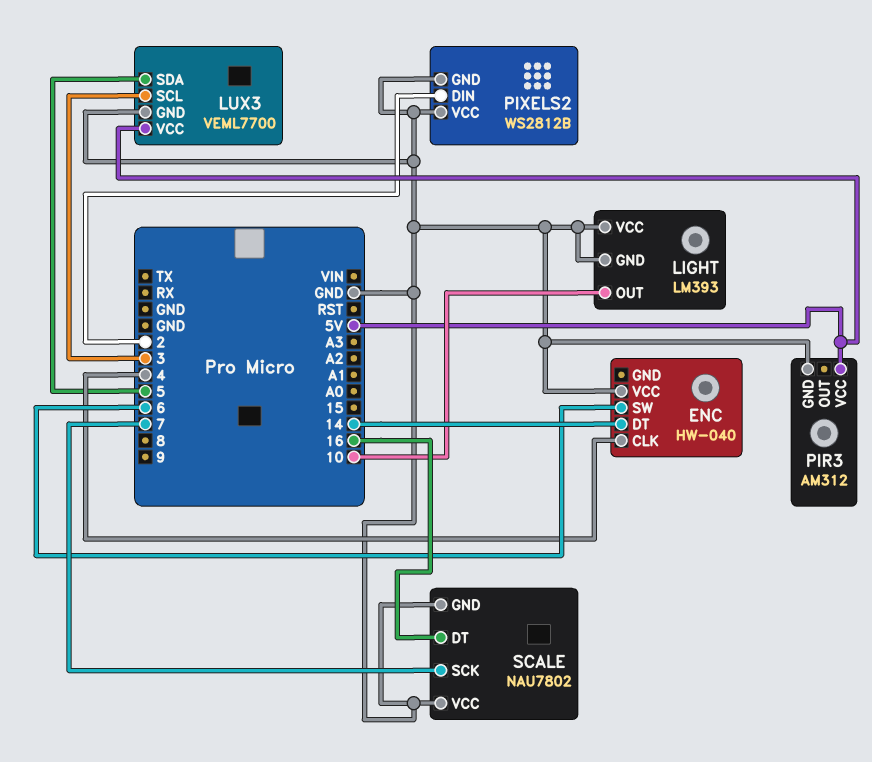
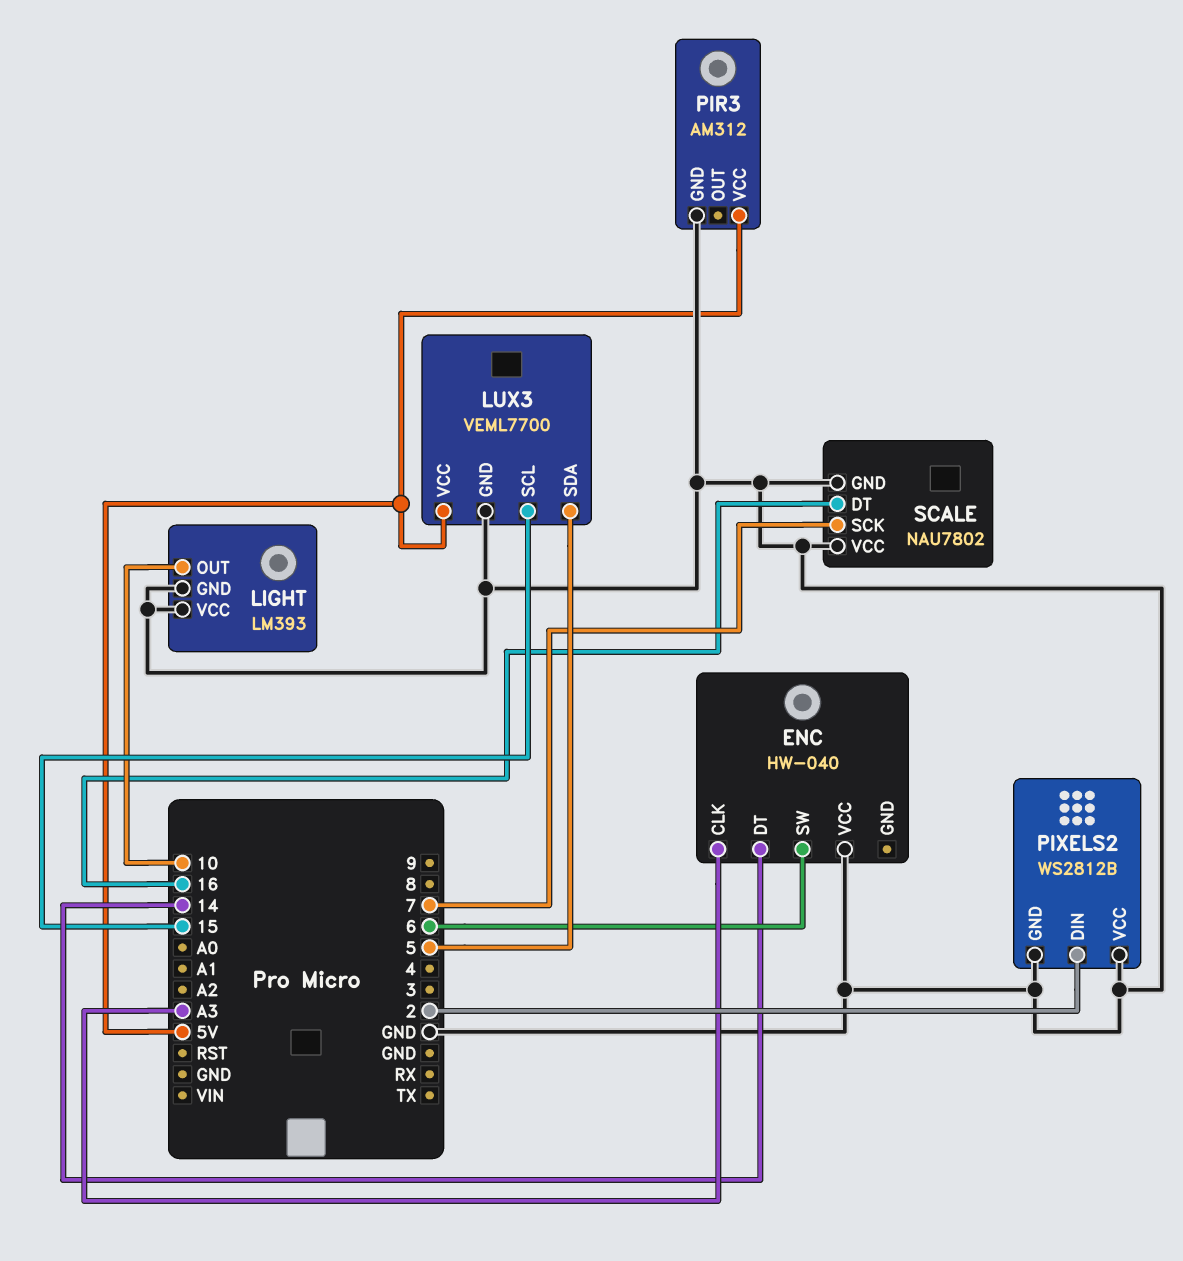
ENC pin CLK: 4 -> A3
LUX3 pin SCL: 3 -> 15

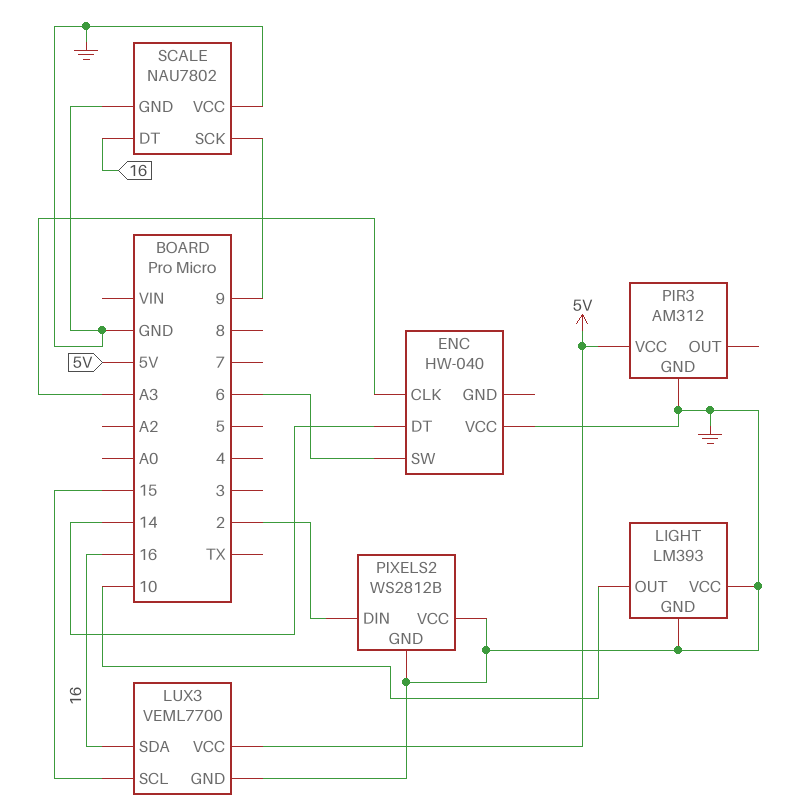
LUX3 pin SDA: 5 -> 16
SCALE pin SCK: 7 -> 9

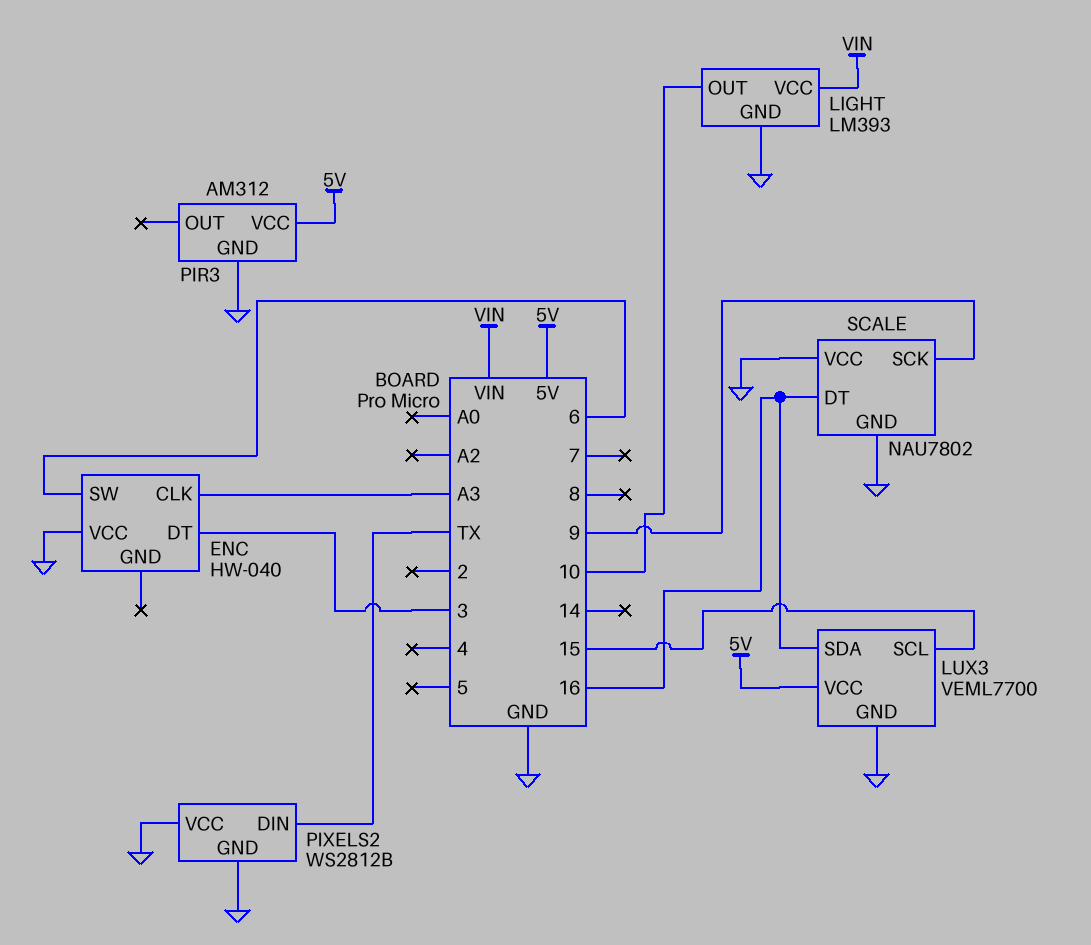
ENC pin DT: 14 -> 3
LIGHT pin VCC: GND -> VIN
PIXELS2 pin DIN: 2 -> TX

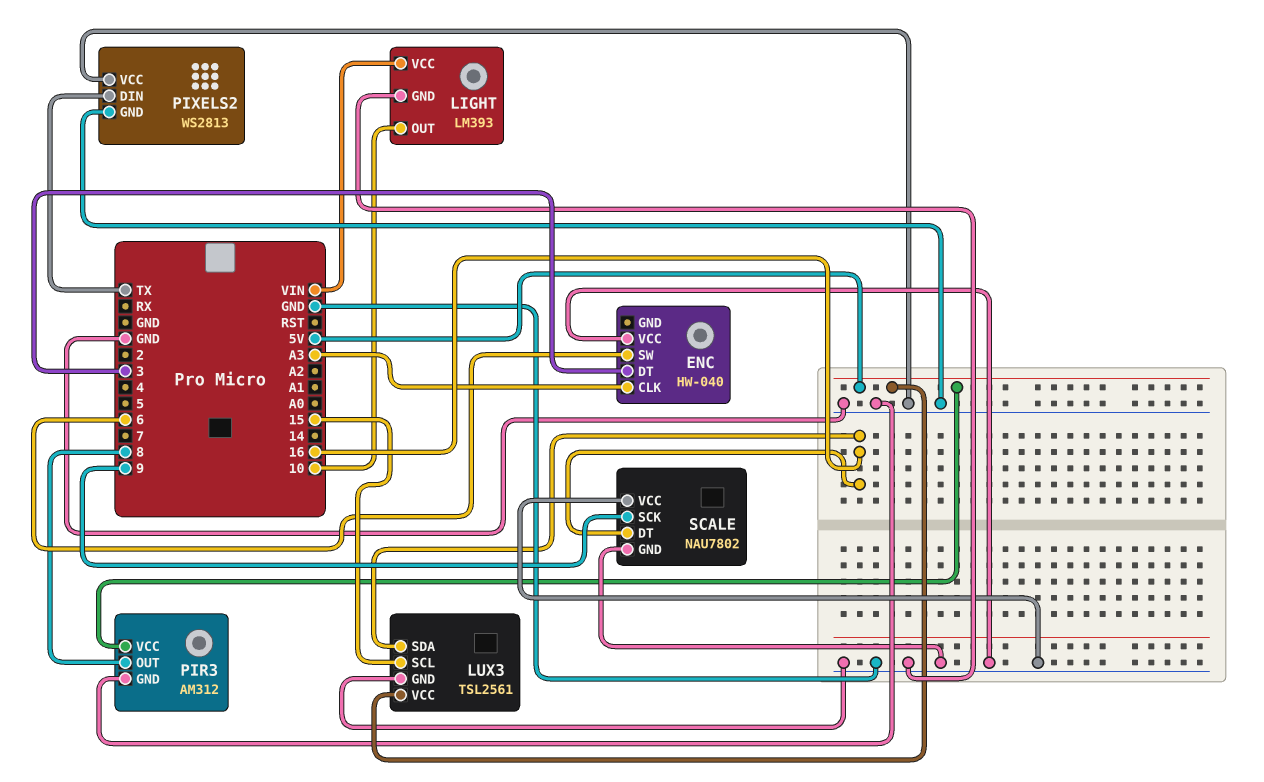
LUX3: VEML7700 -> TSL2561
PIR3 pin OUT: none -> 8
PIXELS2: WS2812B -> WS2813

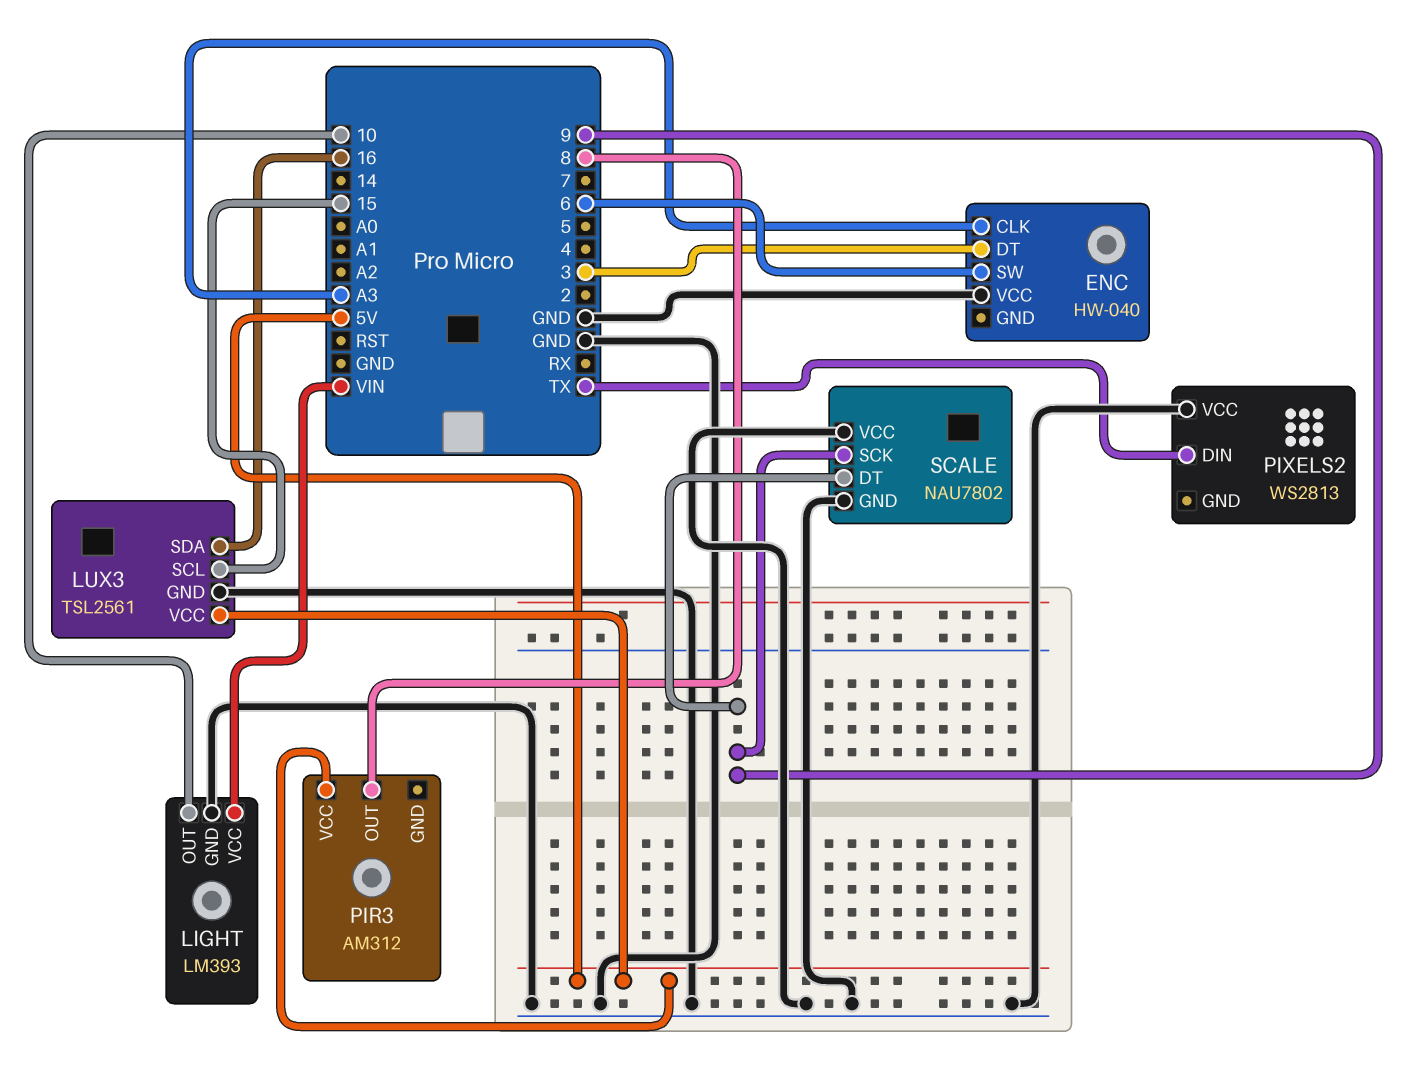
PIR3 pin GND: GND -> none
PIXELS2 pin GND: GND -> none
SCALE pin DT: 16 -> 9

